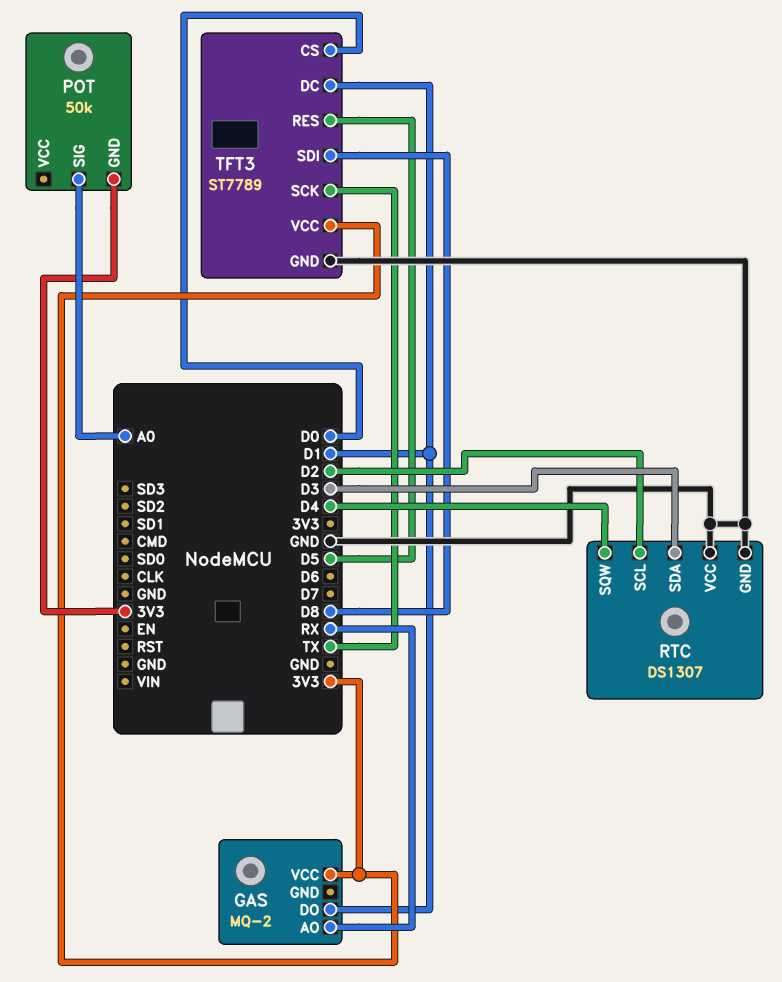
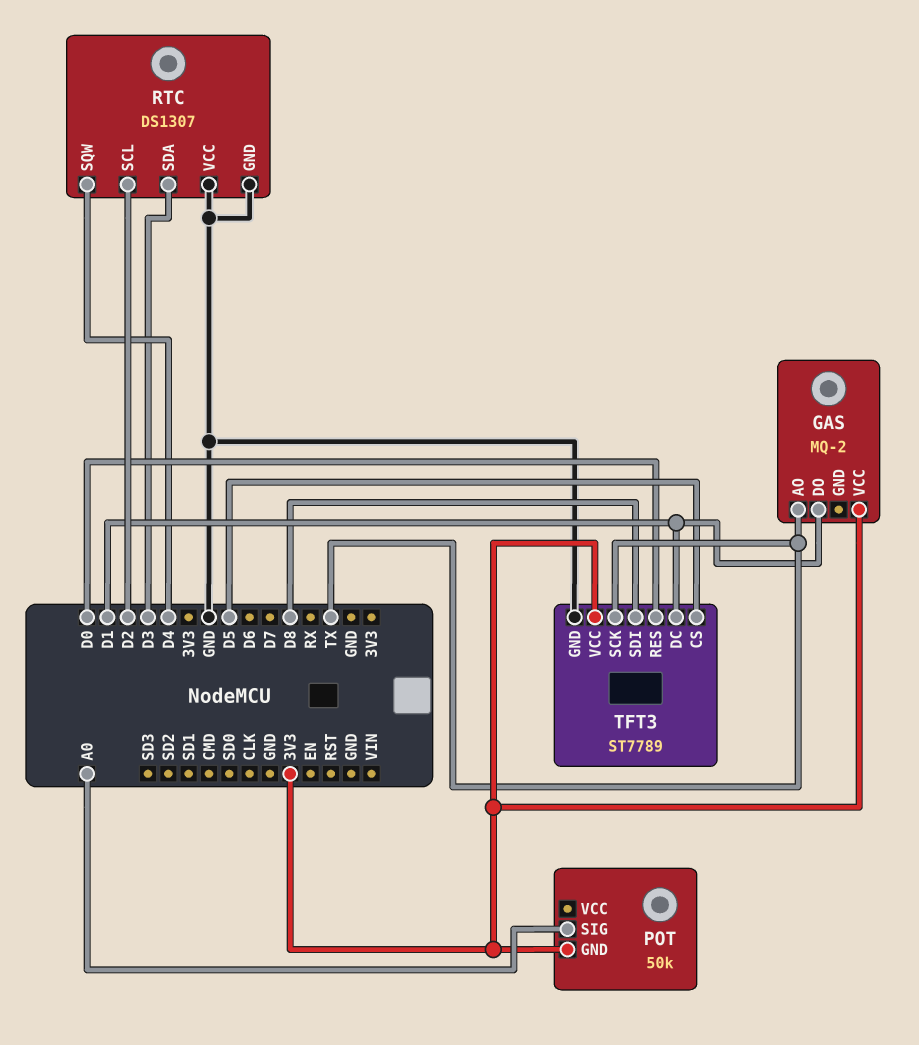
GAS pin AO: RX -> TX
TFT3 pin CS: D0 -> D5
TFT3 pin RES: D5 -> D0

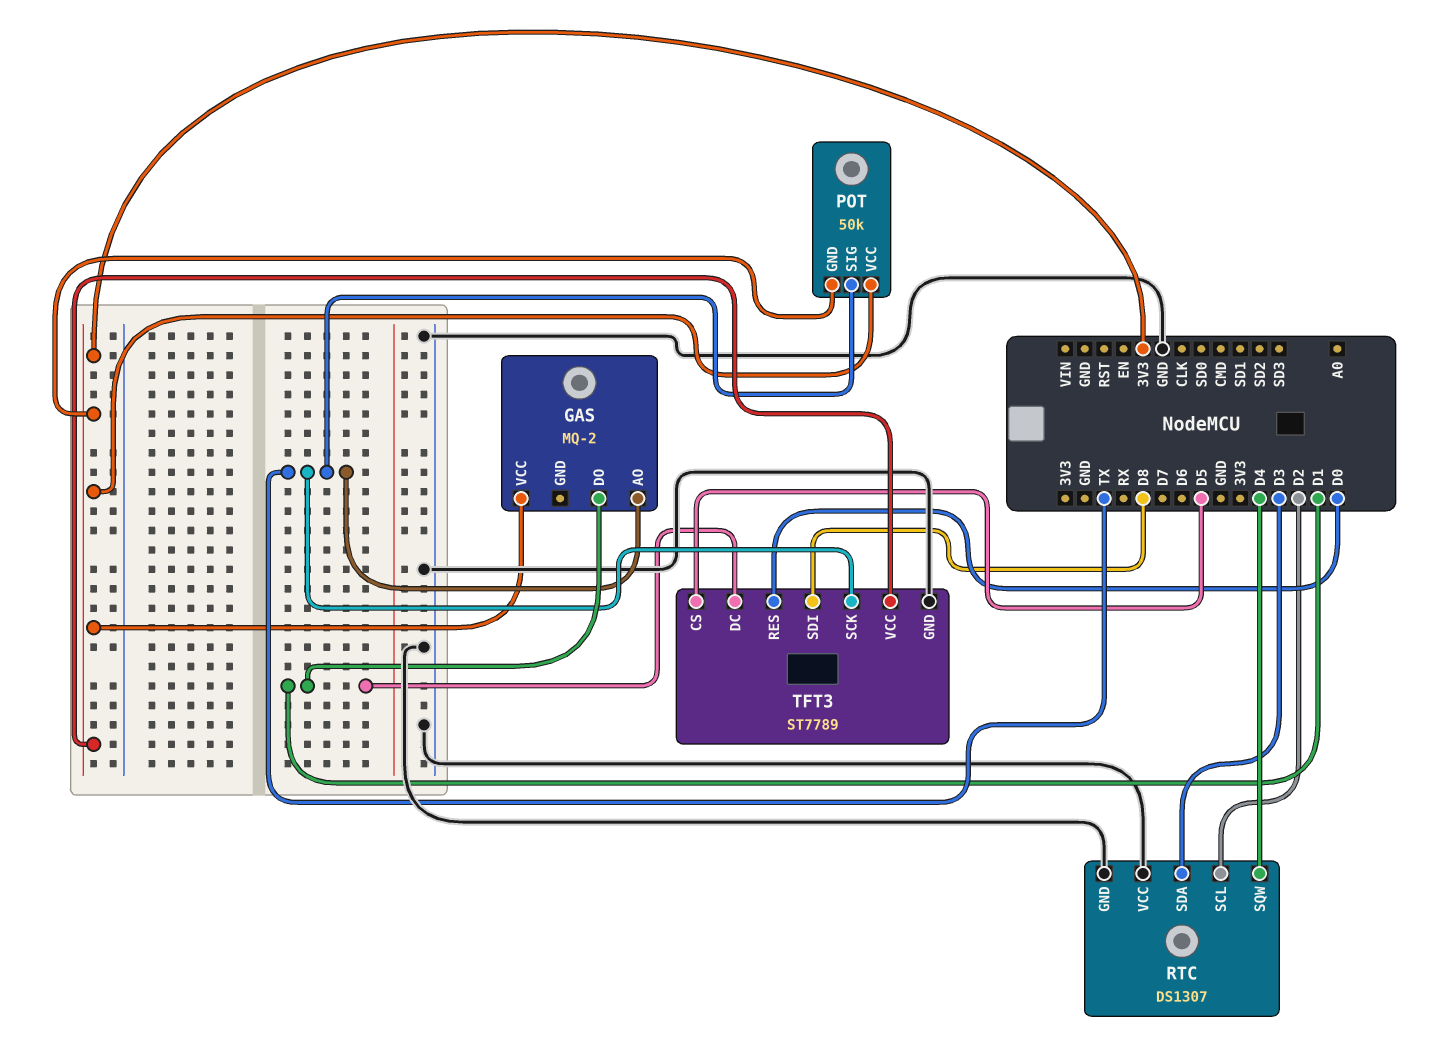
POT pin SIG: A0 -> TX
POT pin VCC: none -> 3V3

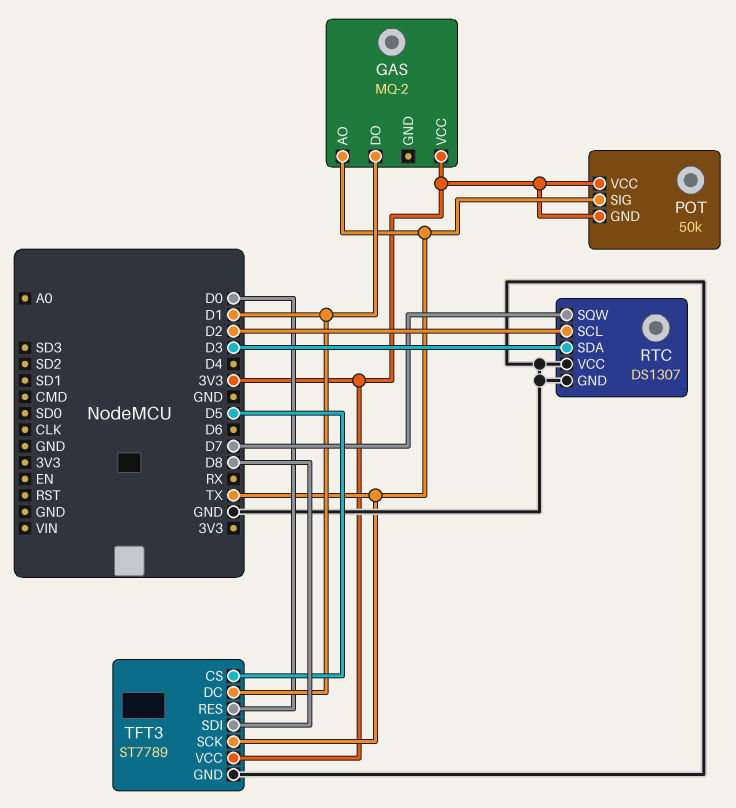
RTC pin SQW: D4 -> D7

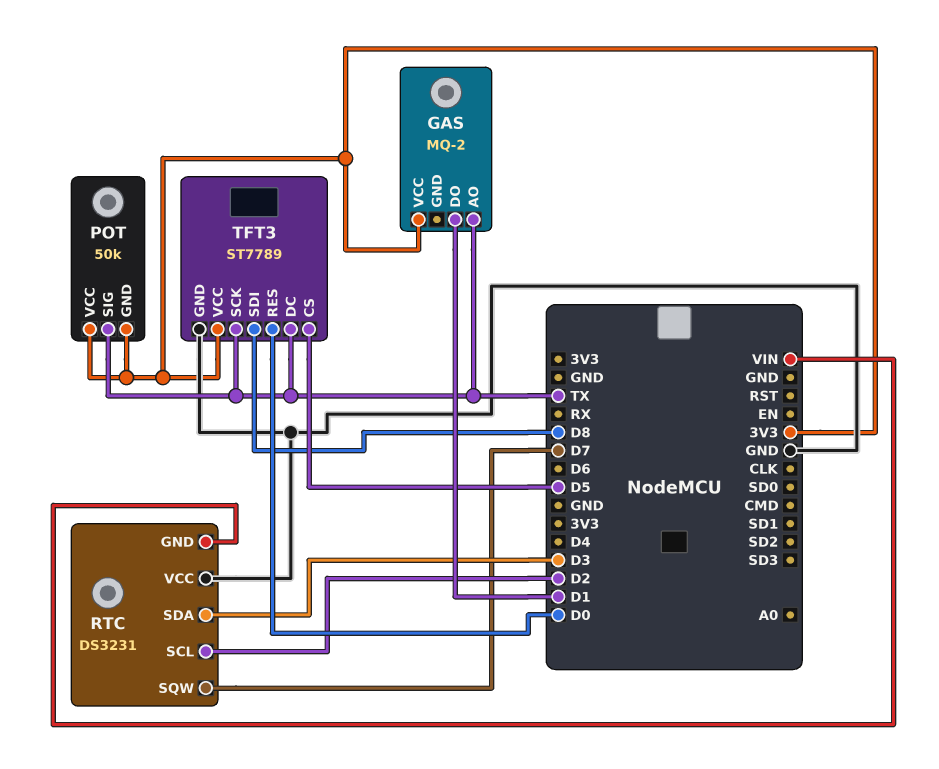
RTC: DS1307 -> DS3231
RTC pin GND: GND -> VIN
TFT3 pin DC: D1 -> TX

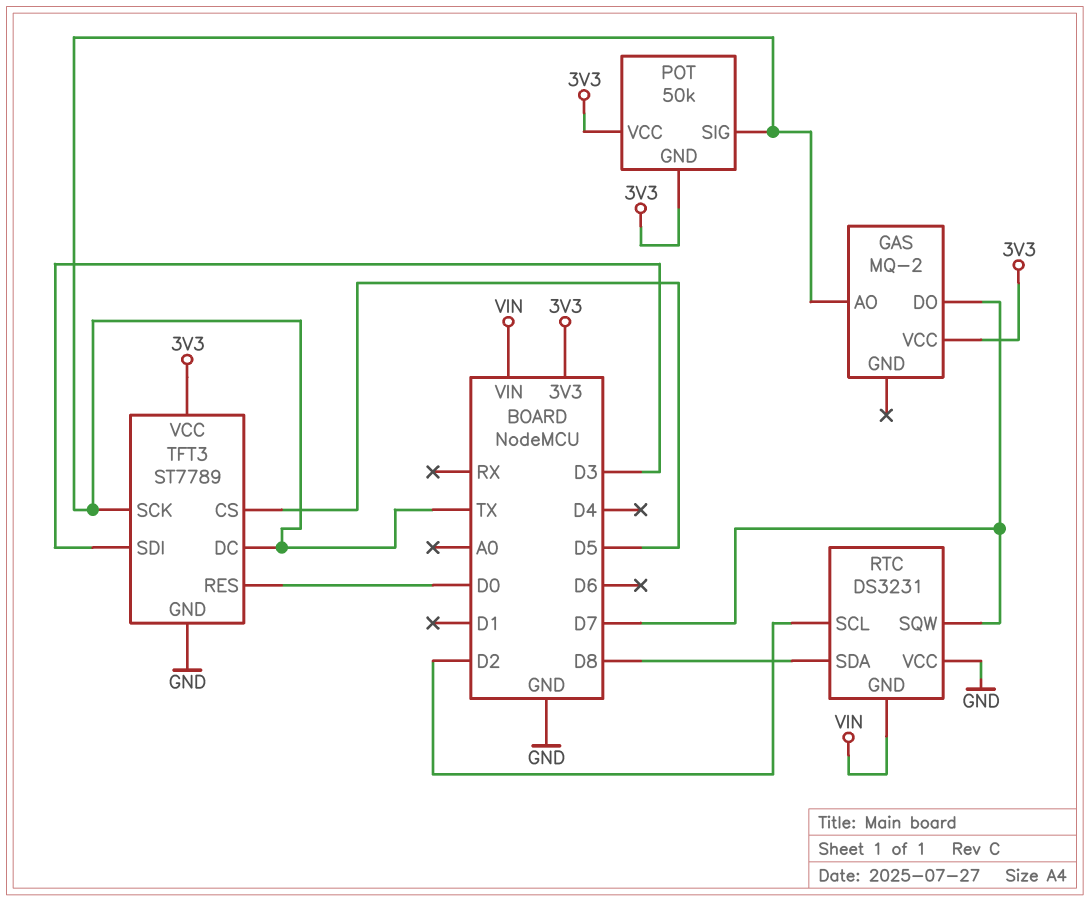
GAS pin DO: D1 -> D7
RTC pin SDA: D3 -> D8
TFT3 pin SDI: D8 -> D3

